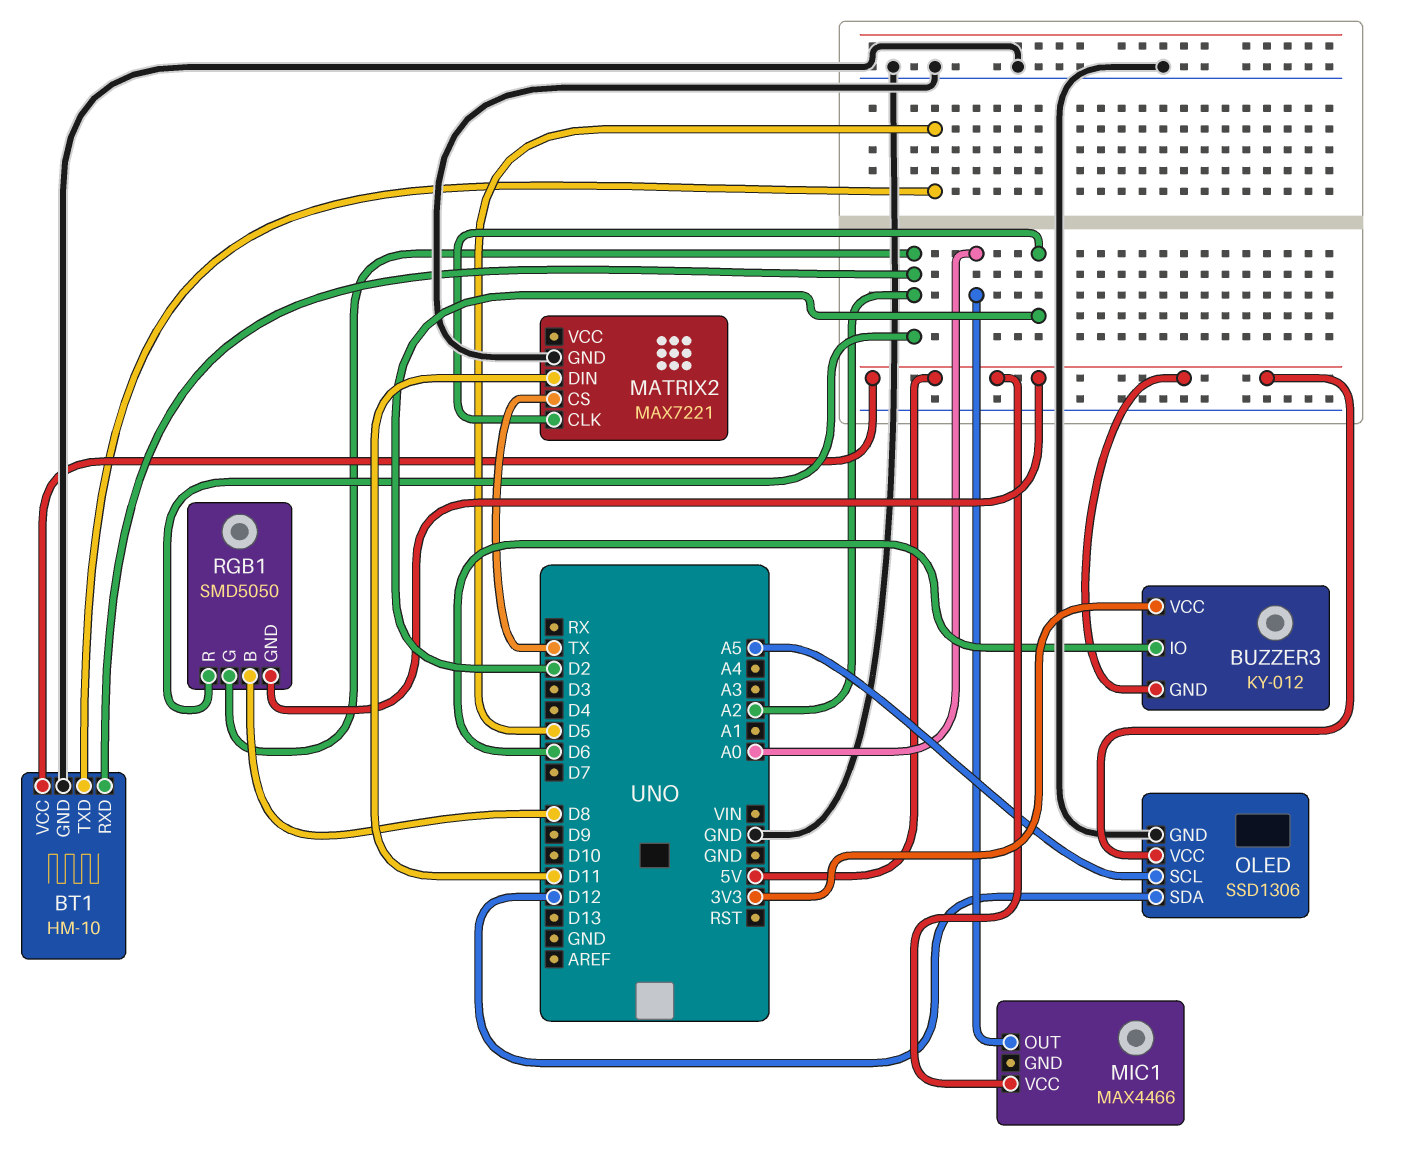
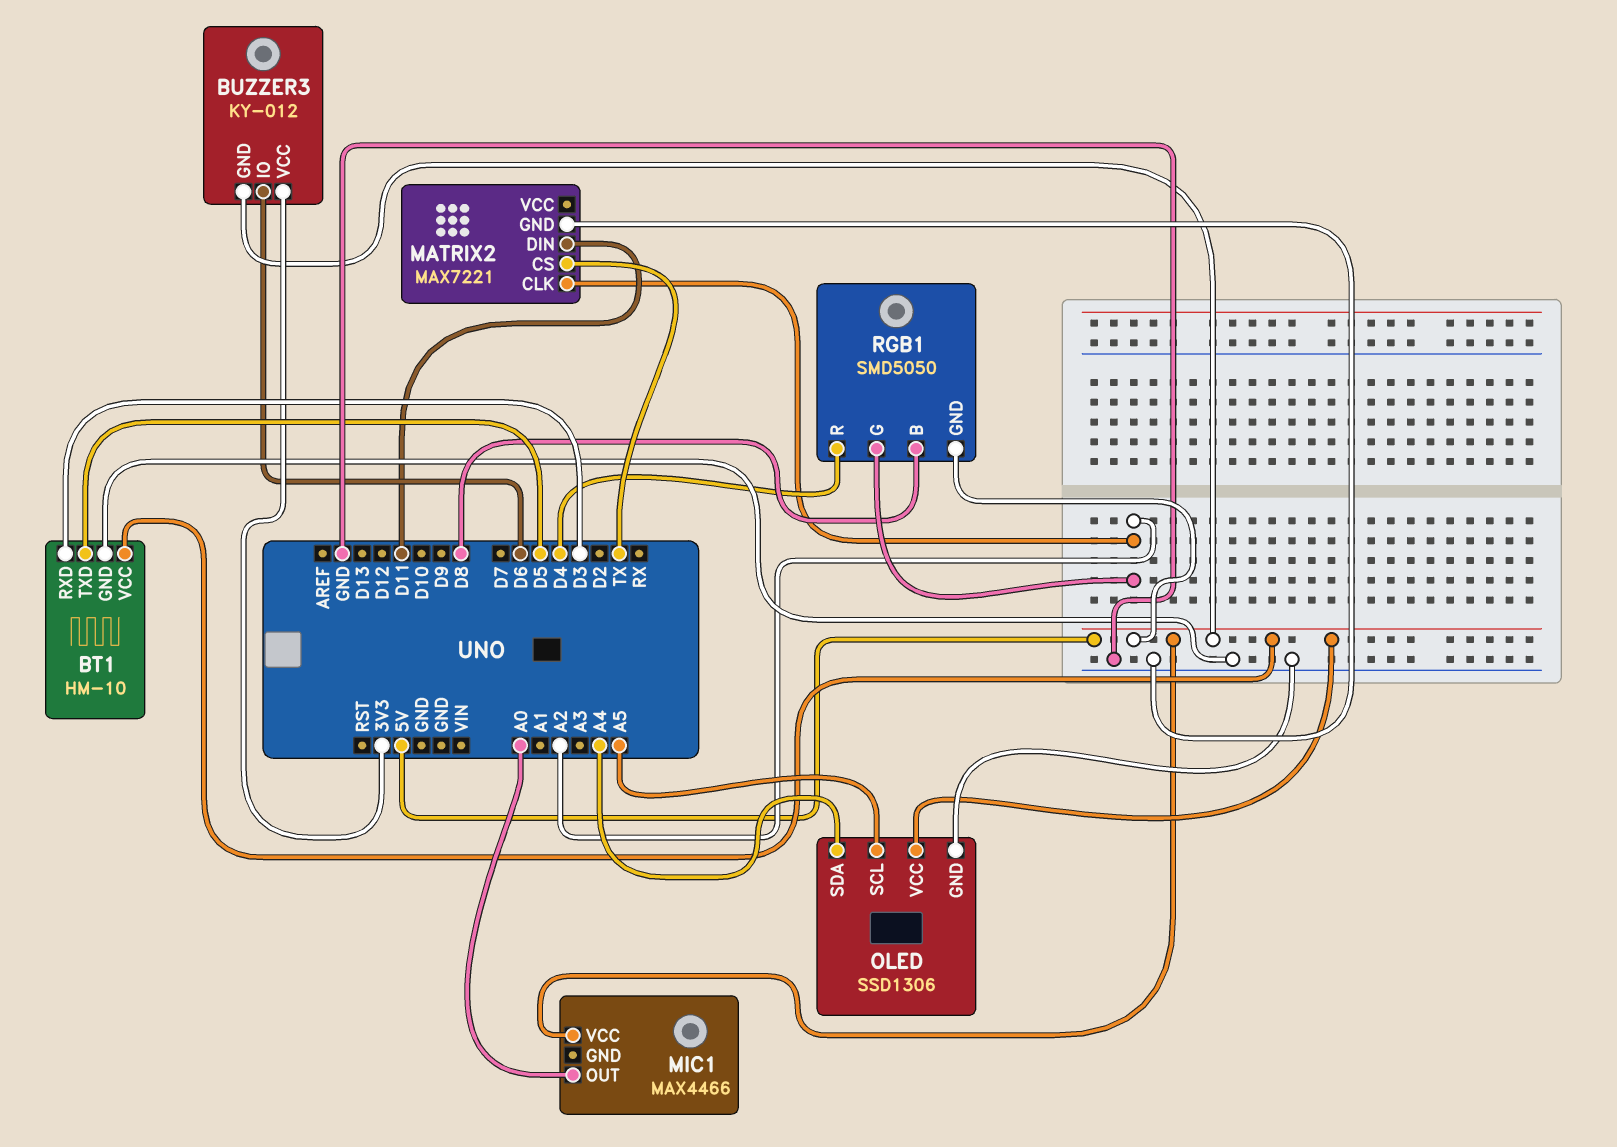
BT1 pin RXD: A2 -> D3
MATRIX2 pin CLK: D2 -> A2
OLED pin SDA: D12 -> A4
RGB1 pin R: A2 -> D4

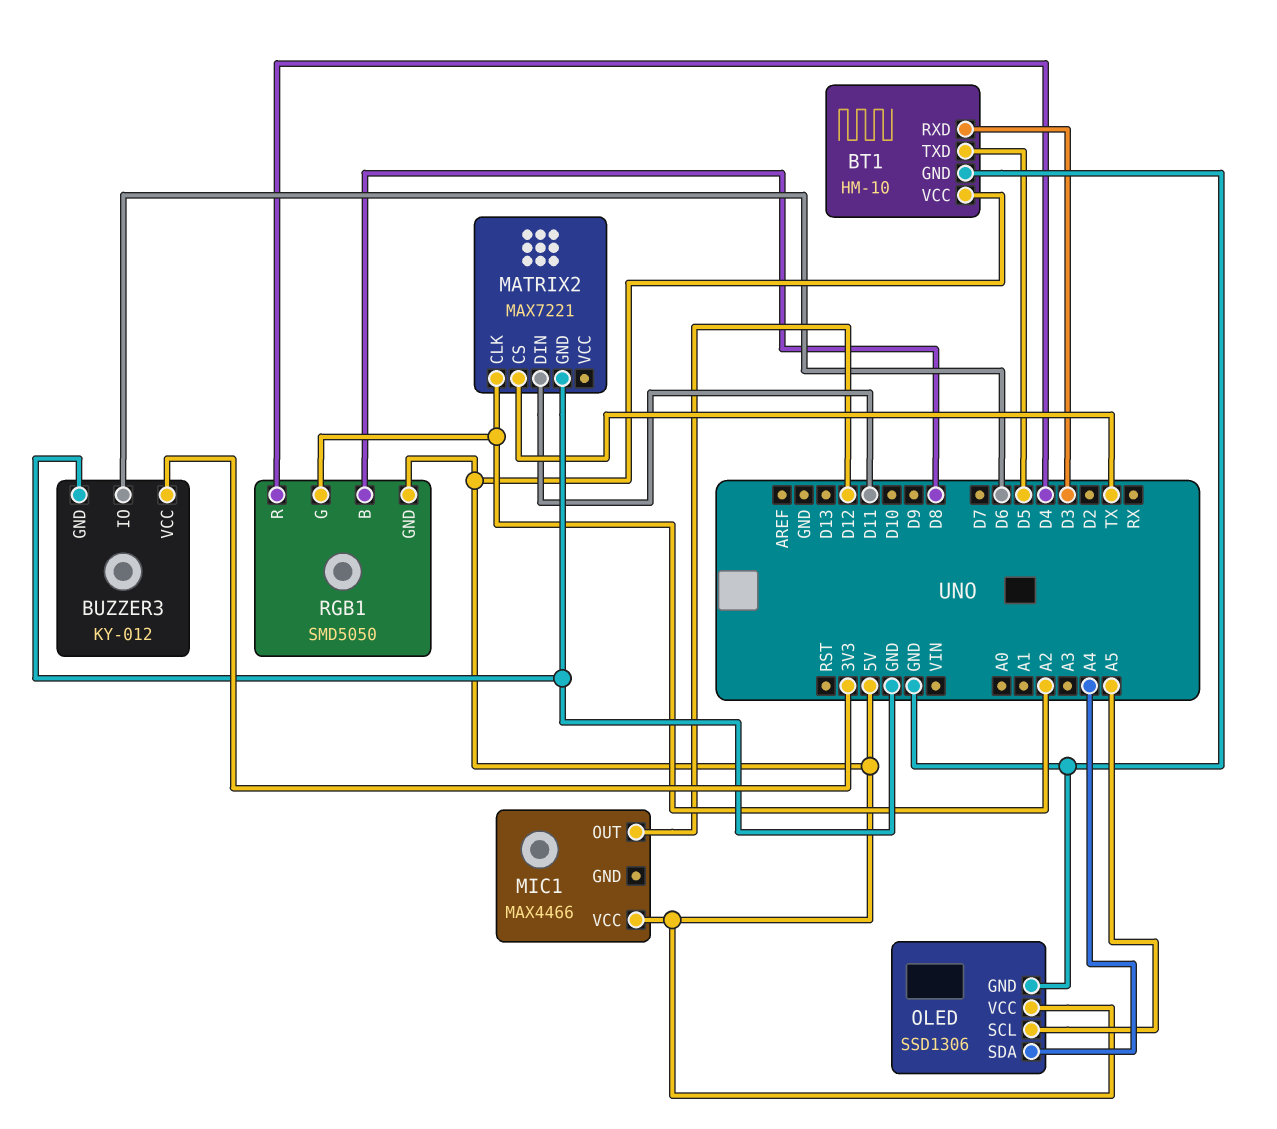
BUZZER3 pin GND: 5V -> GND
MIC1 pin OUT: A0 -> D12

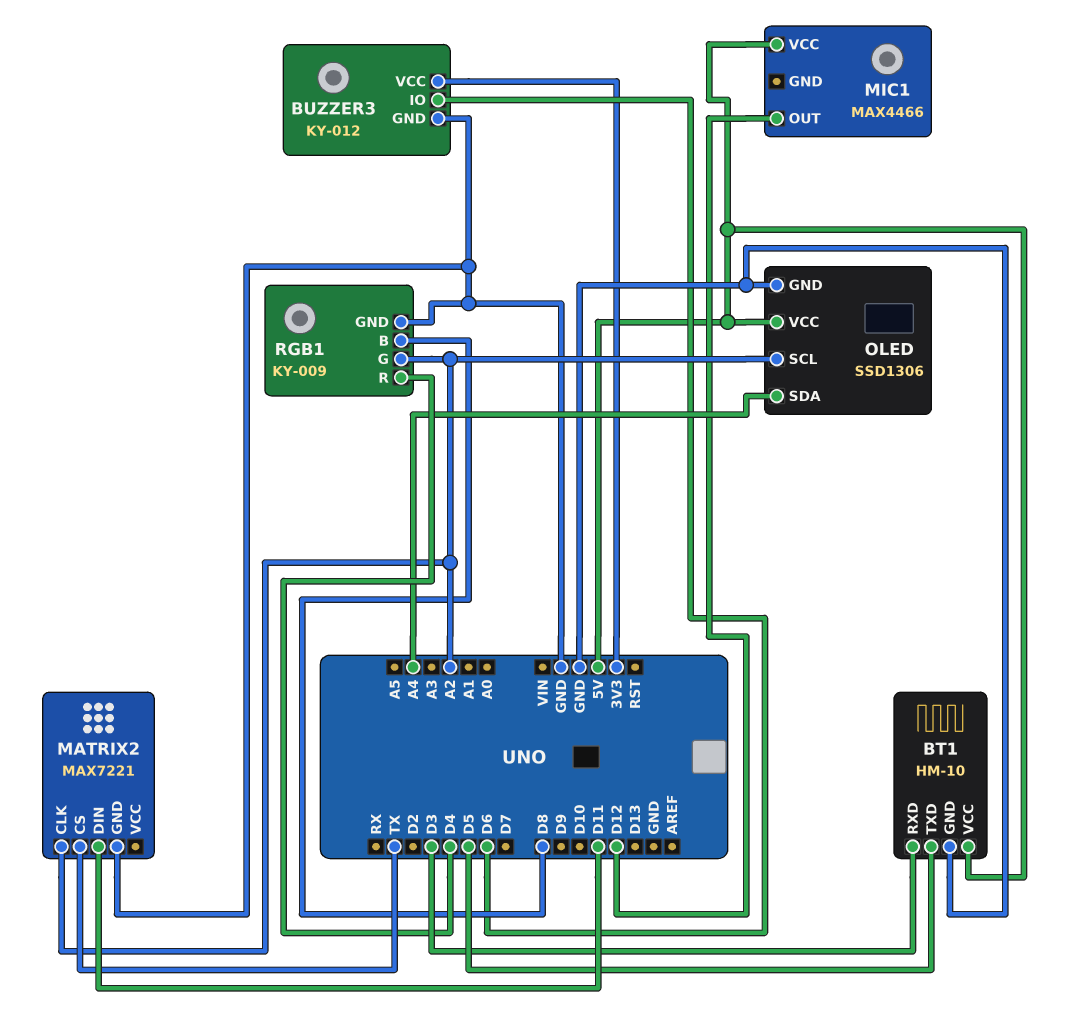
OLED pin SCL: A5 -> A2
RGB1: SMD5050 -> KY-009
RGB1 pin GND: 5V -> GND

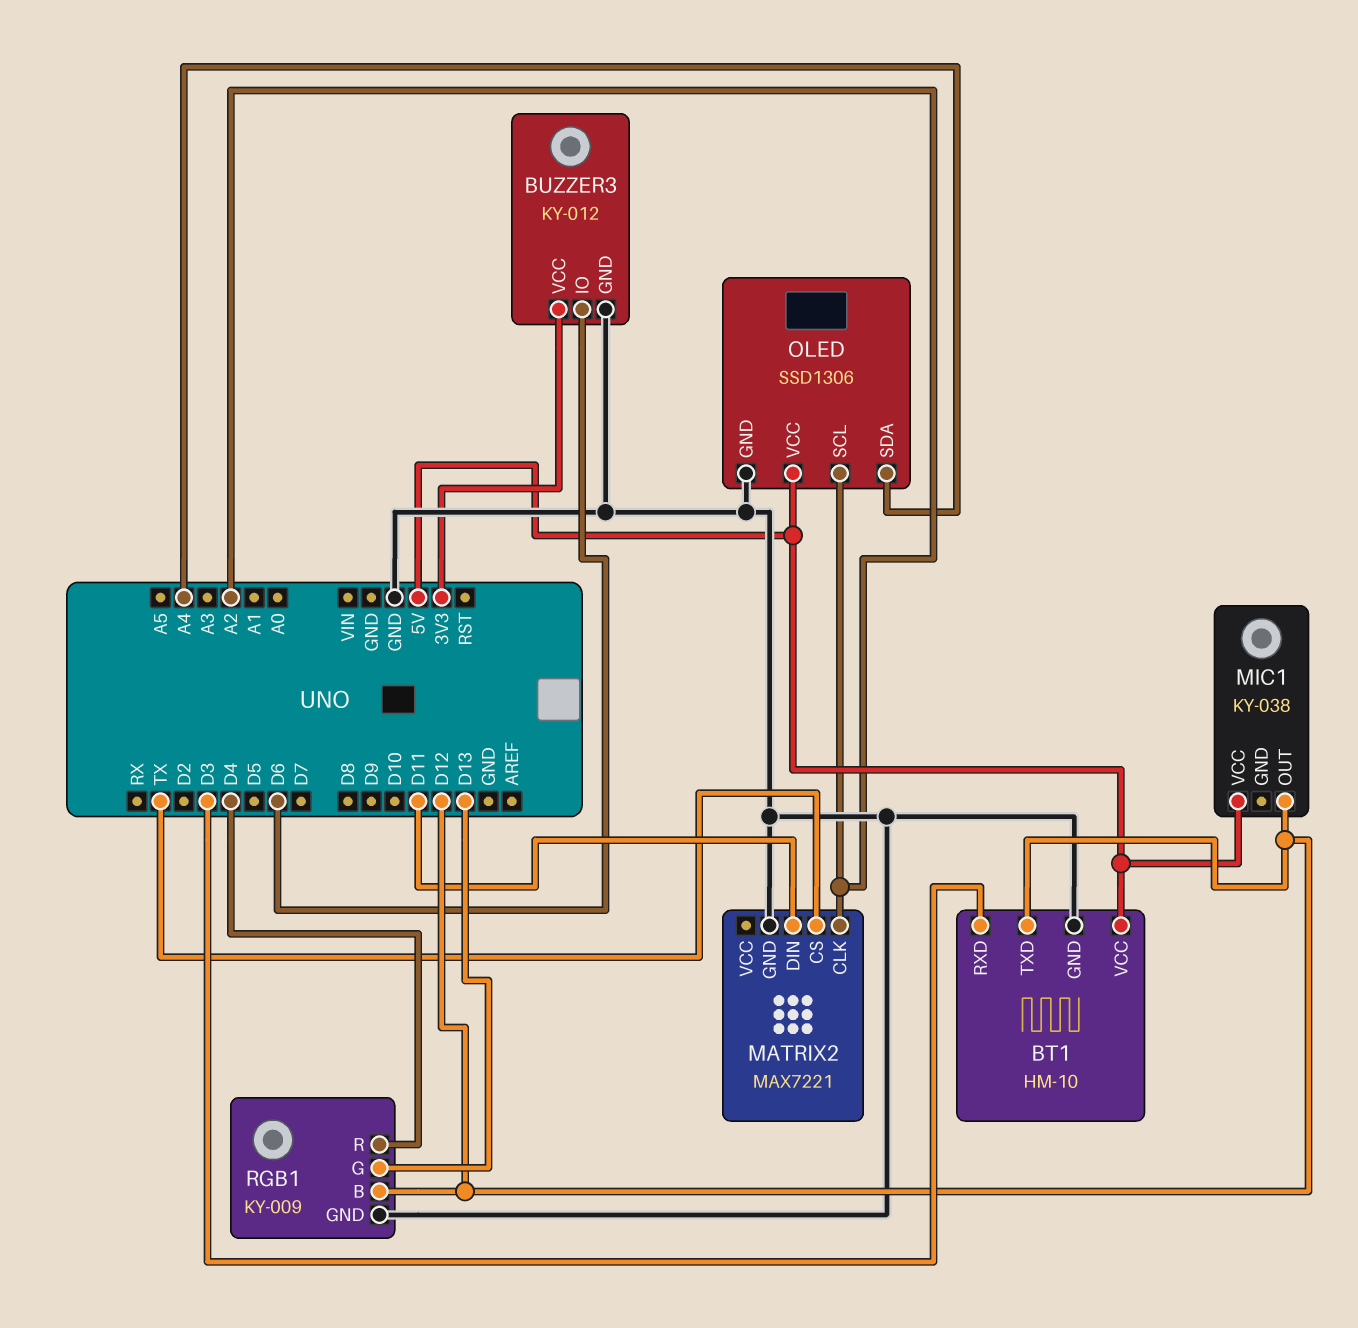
BT1 pin TXD: D5 -> D12
MIC1: MAX4466 -> KY-038
RGB1 pin B: D8 -> D12
RGB1 pin G: A2 -> D13

